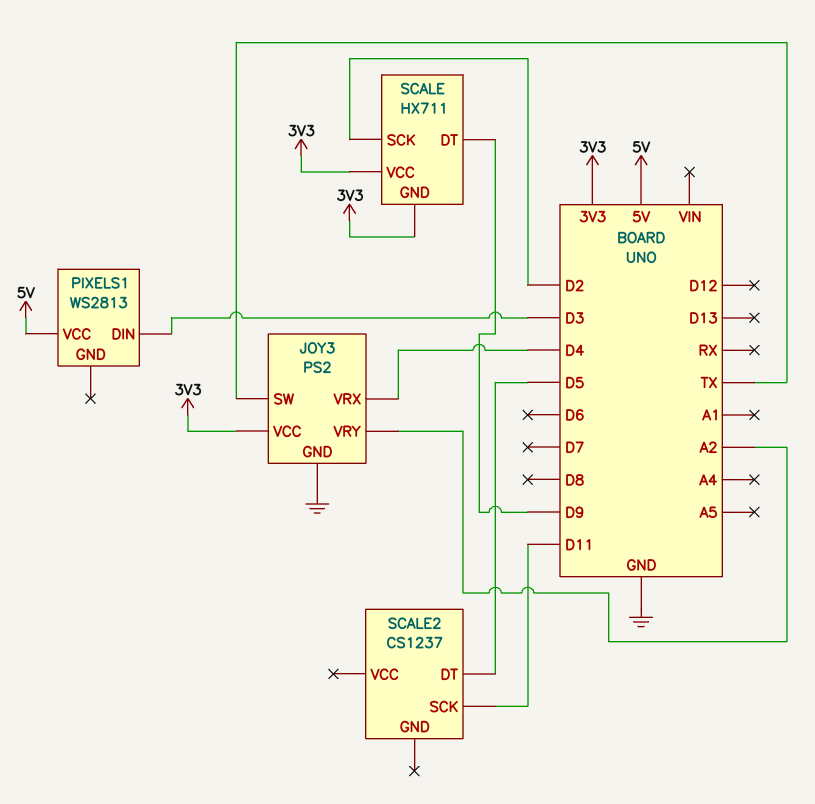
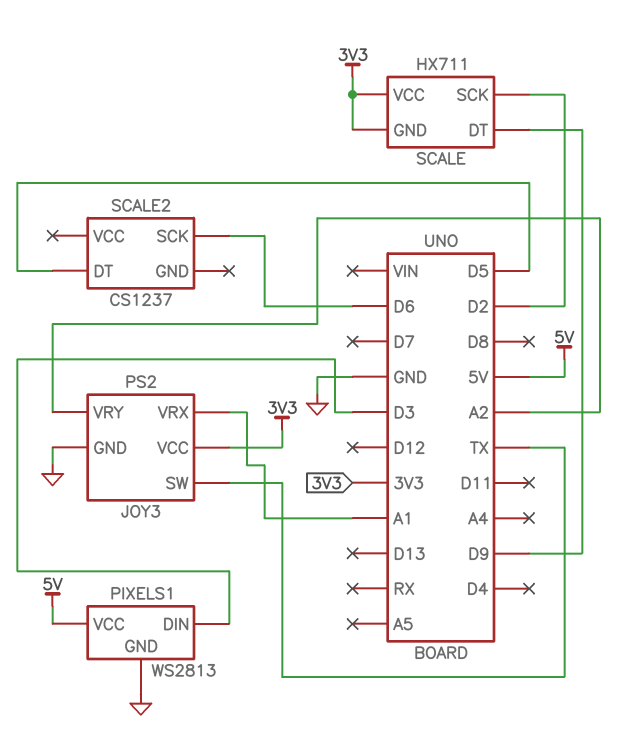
JOY3 pin VRX: D4 -> A1
PIXELS1 pin GND: none -> GND
SCALE2 pin SCK: D11 -> D6

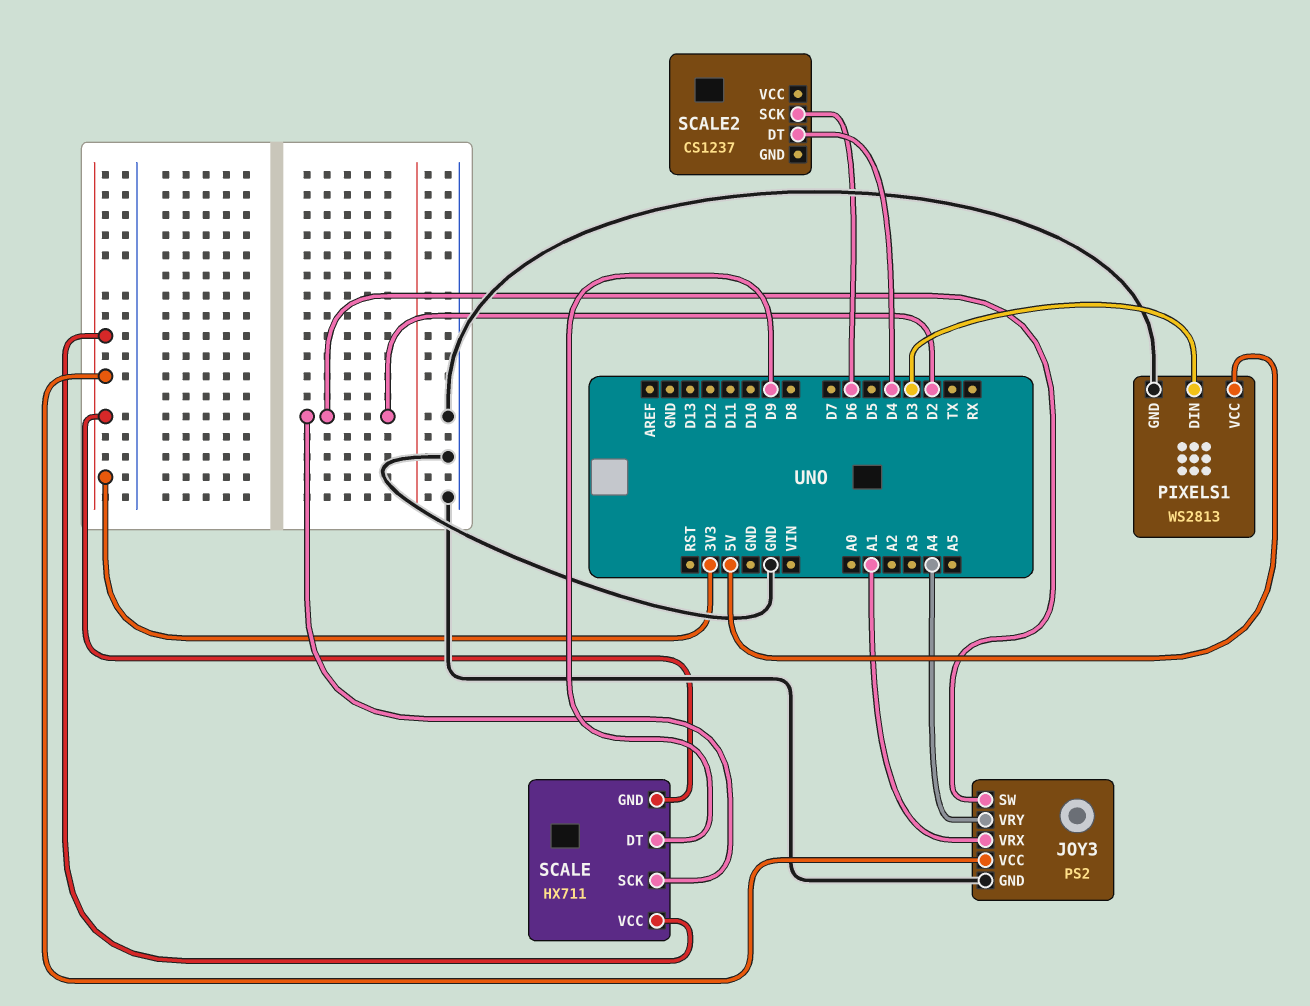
JOY3 pin SW: TX -> D2
JOY3 pin VRY: A2 -> A4
SCALE2 pin DT: D5 -> D4

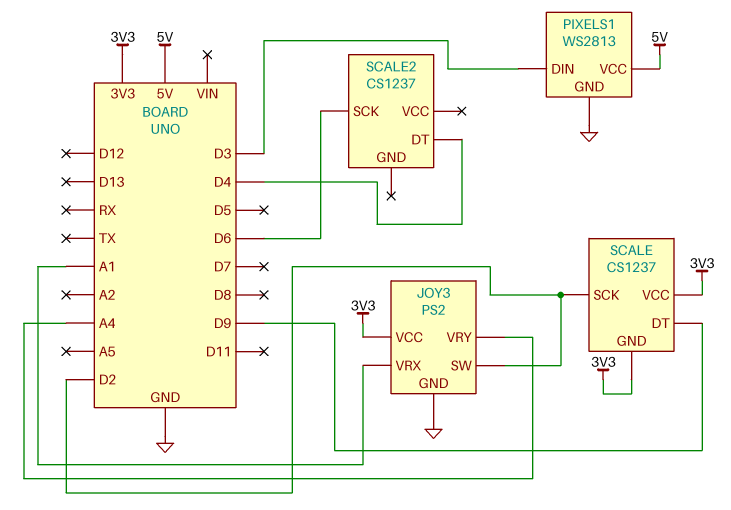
SCALE: HX711 -> CS1237

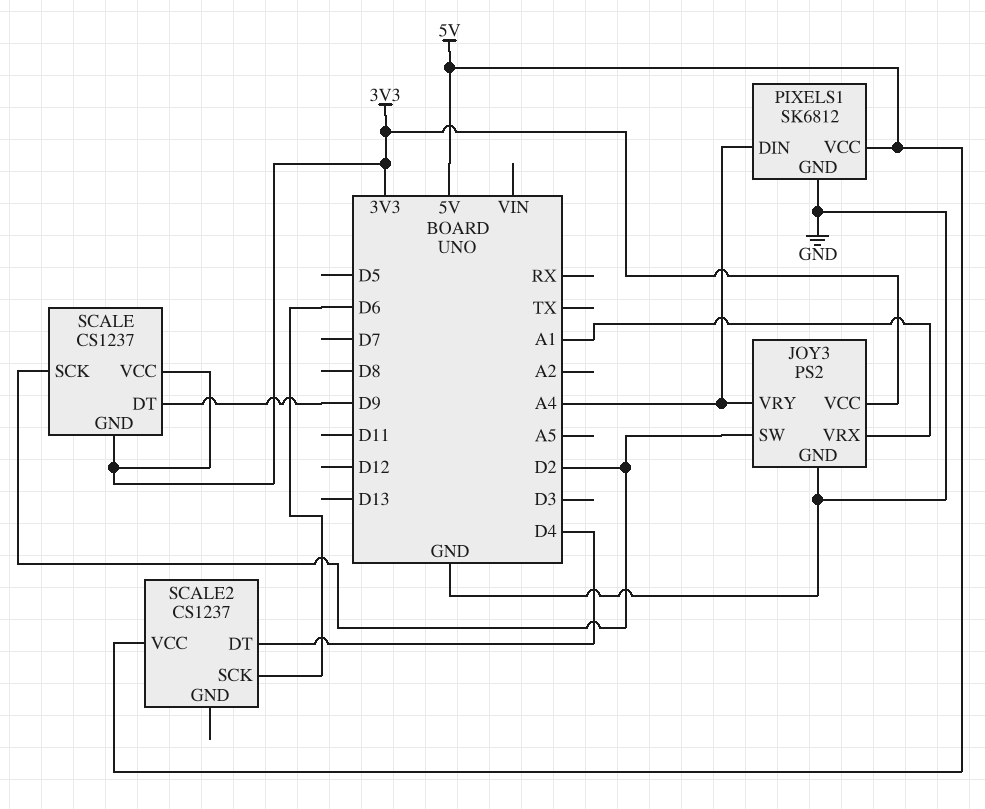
PIXELS1: WS2813 -> SK6812
PIXELS1 pin DIN: D3 -> A4
SCALE2 pin VCC: none -> 5V

